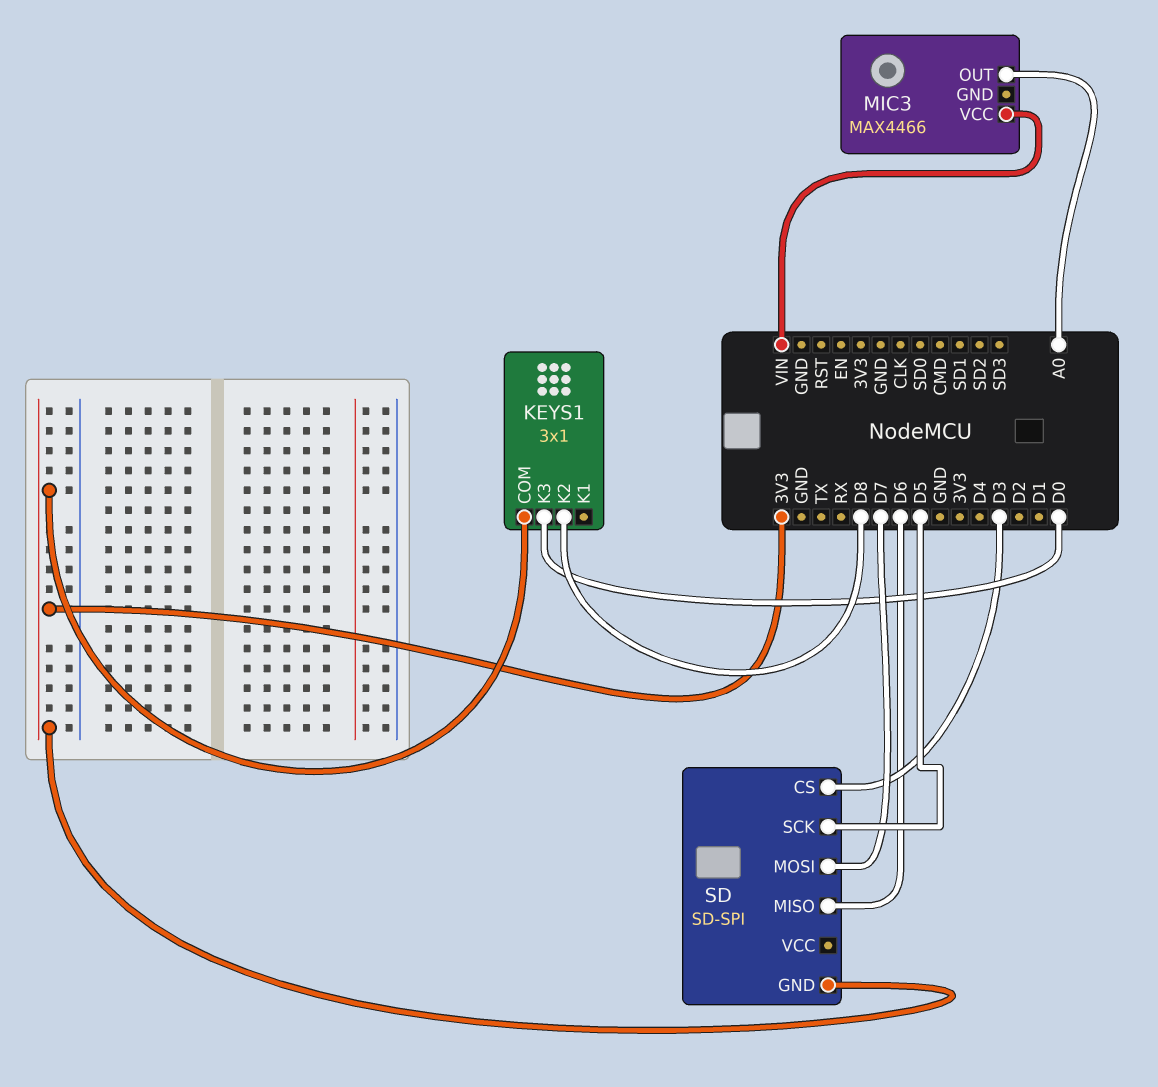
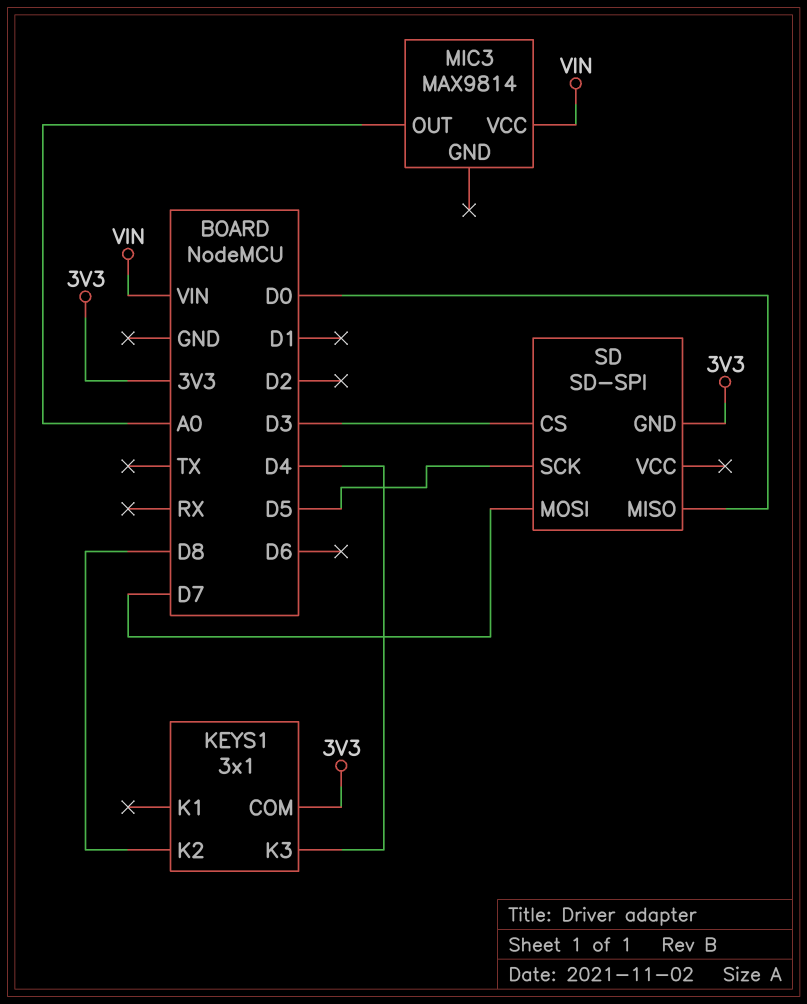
KEYS1 pin K3: D0 -> D4
MIC3: MAX4466 -> MAX9814
SD pin MISO: D6 -> D0

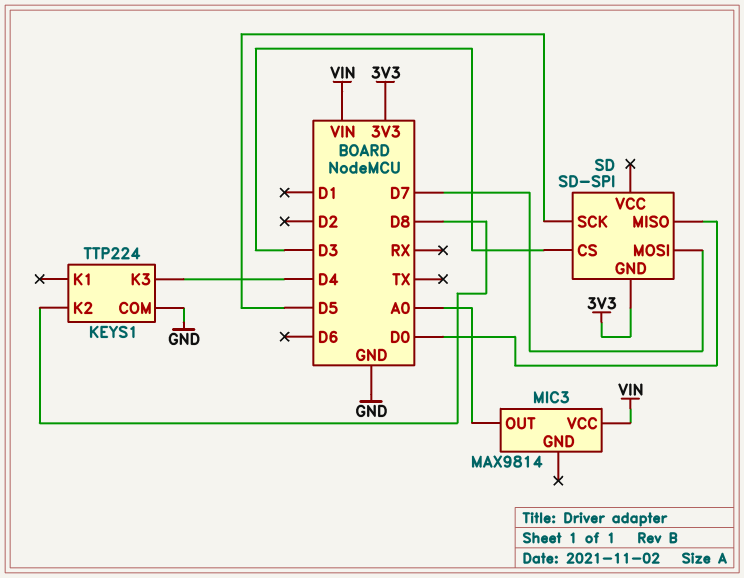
KEYS1: 3x1 -> TTP224
KEYS1 pin COM: 3V3 -> GND

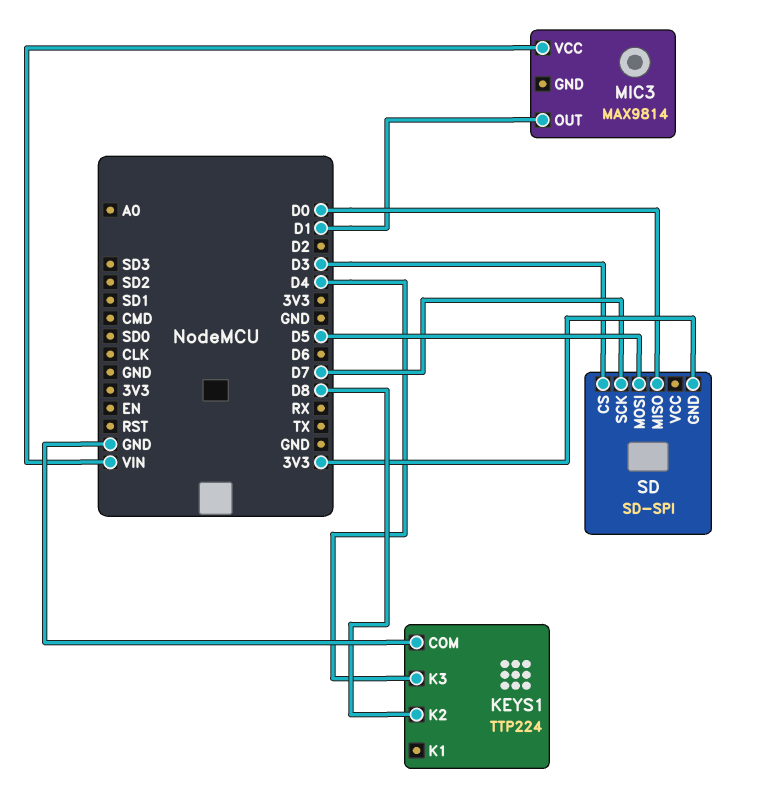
MIC3 pin OUT: A0 -> D1
SD pin MOSI: D7 -> D5
SD pin SCK: D5 -> D7

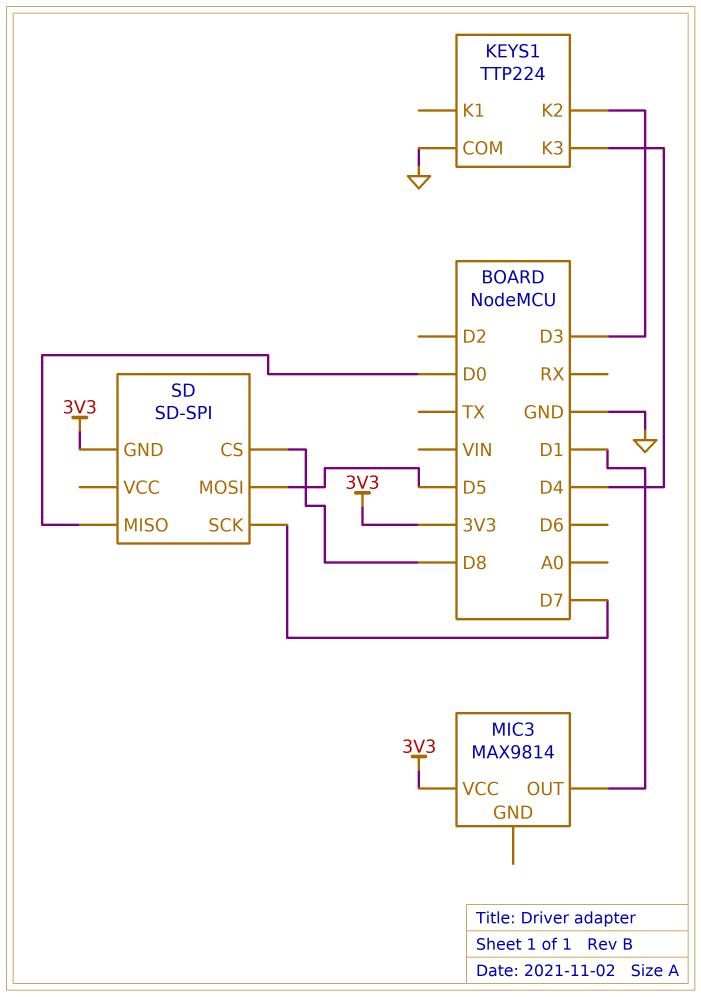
KEYS1 pin K2: D8 -> D3
MIC3 pin VCC: VIN -> 3V3
SD pin CS: D3 -> D8

